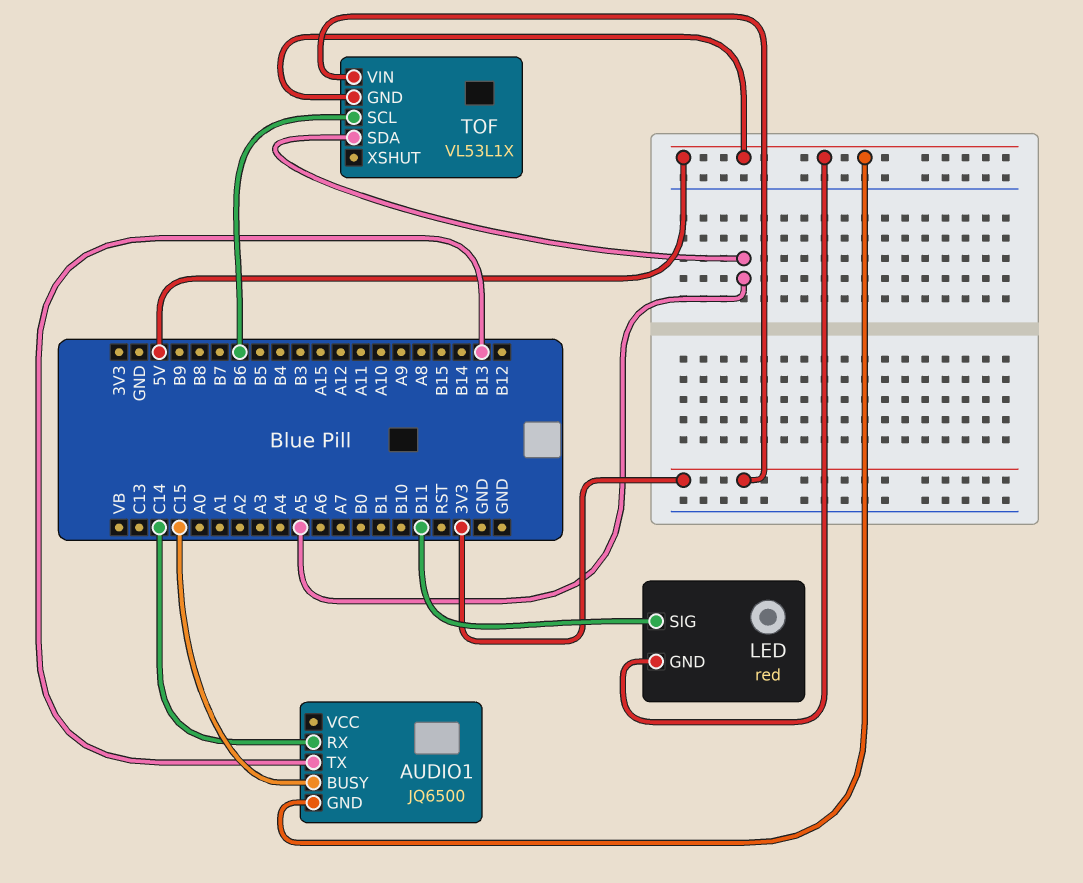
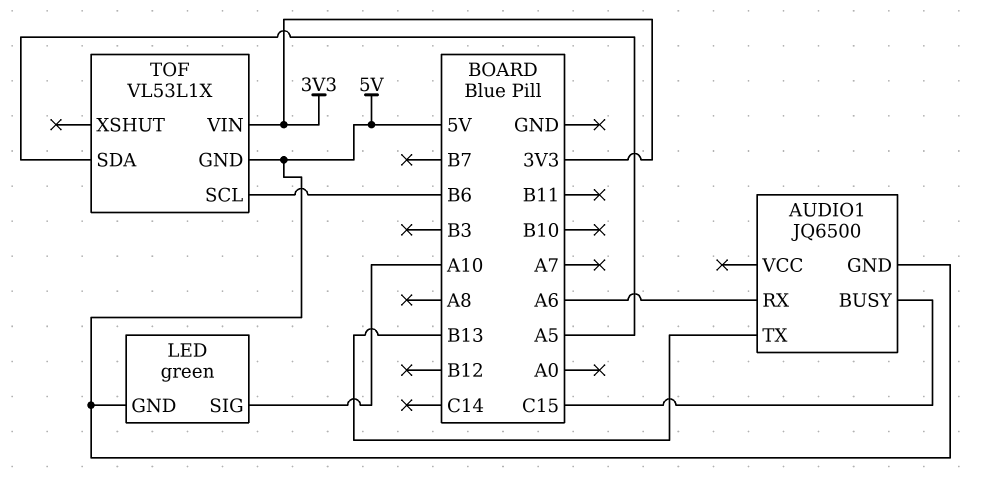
AUDIO1 pin RX: C14 -> A6
LED: red -> green
LED pin SIG: B11 -> A10

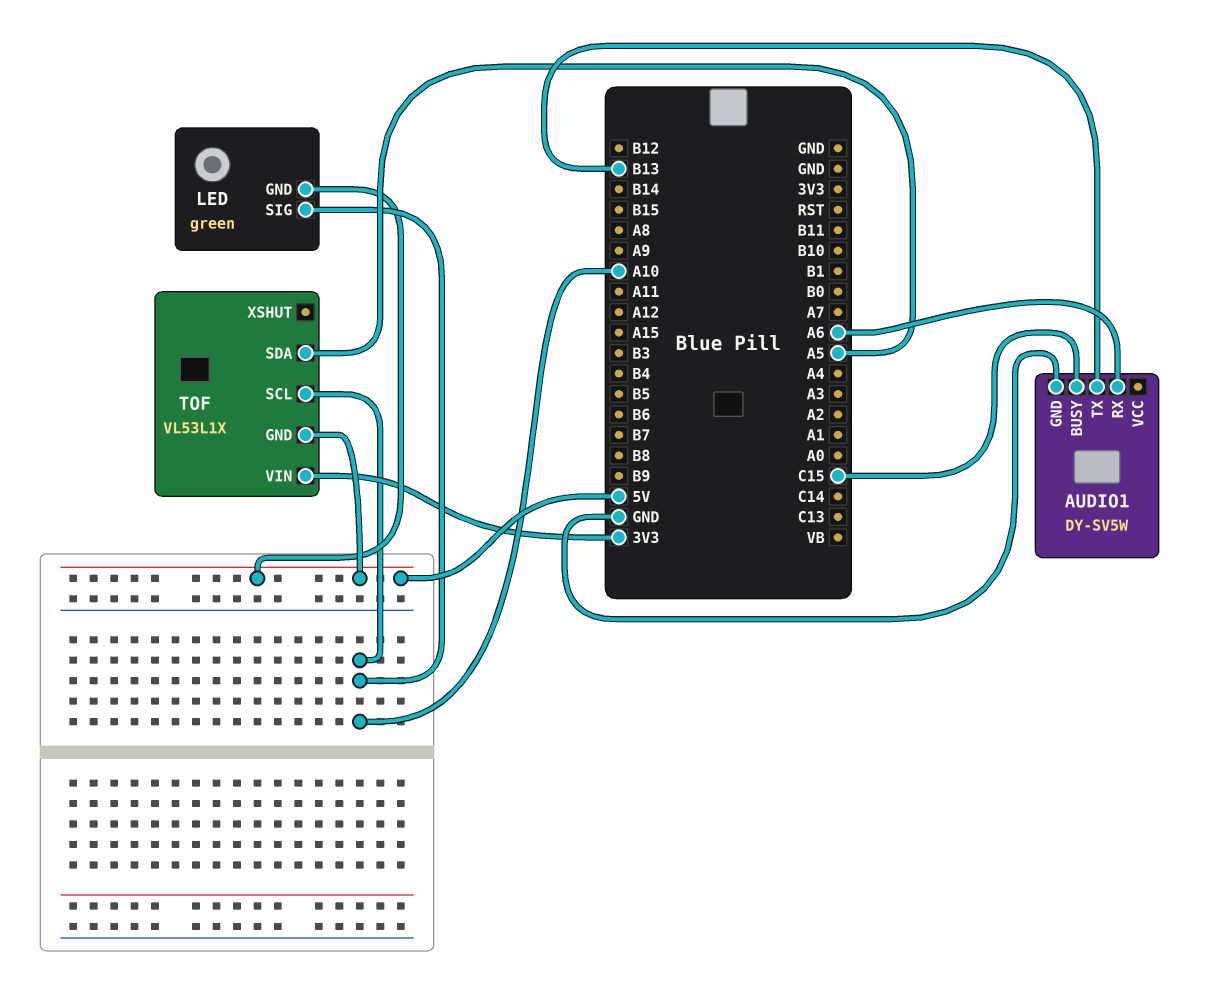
AUDIO1: JQ6500 -> DY-SV5W
AUDIO1 pin GND: 5V -> GND
TOF pin SCL: B6 -> A10

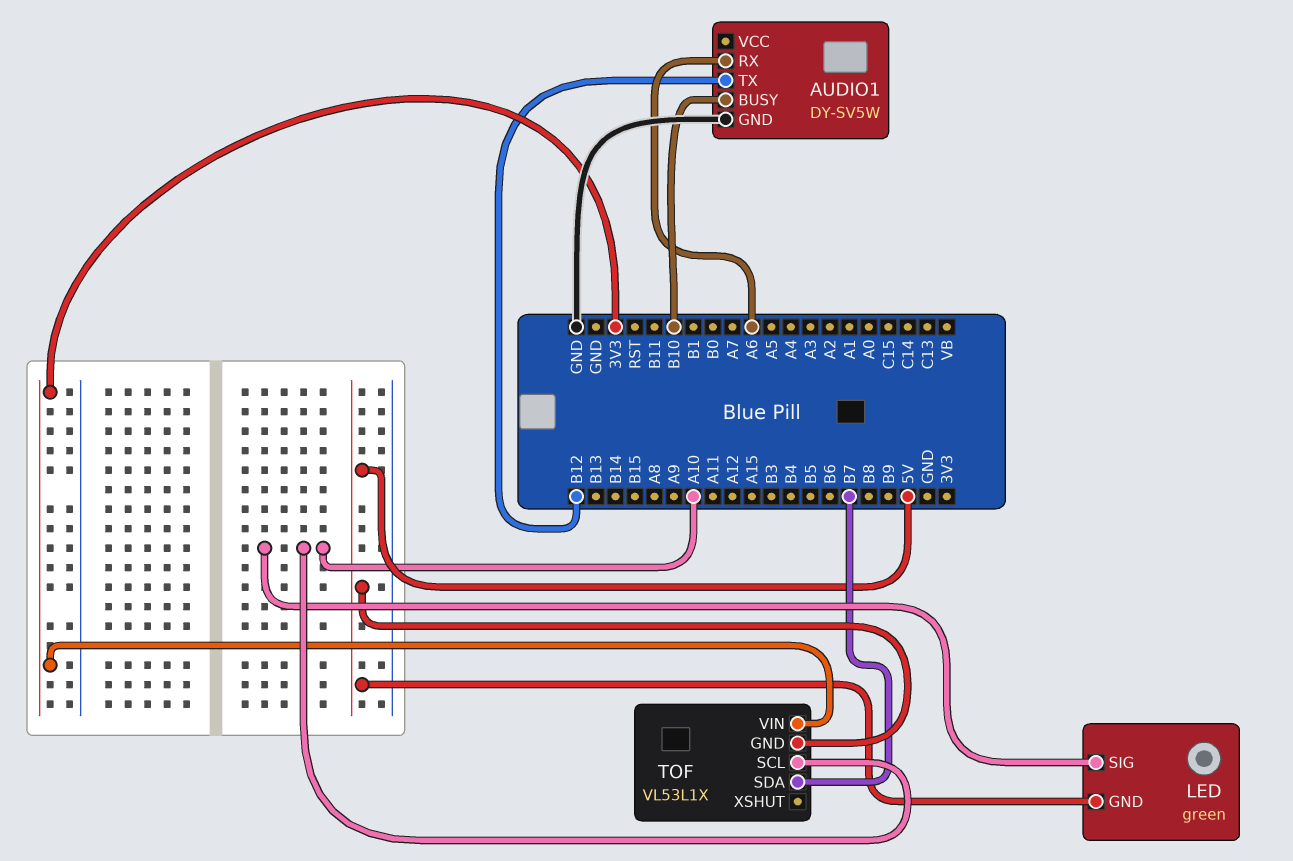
AUDIO1 pin BUSY: C15 -> B10
AUDIO1 pin TX: B13 -> B12
TOF pin SDA: A5 -> B7

